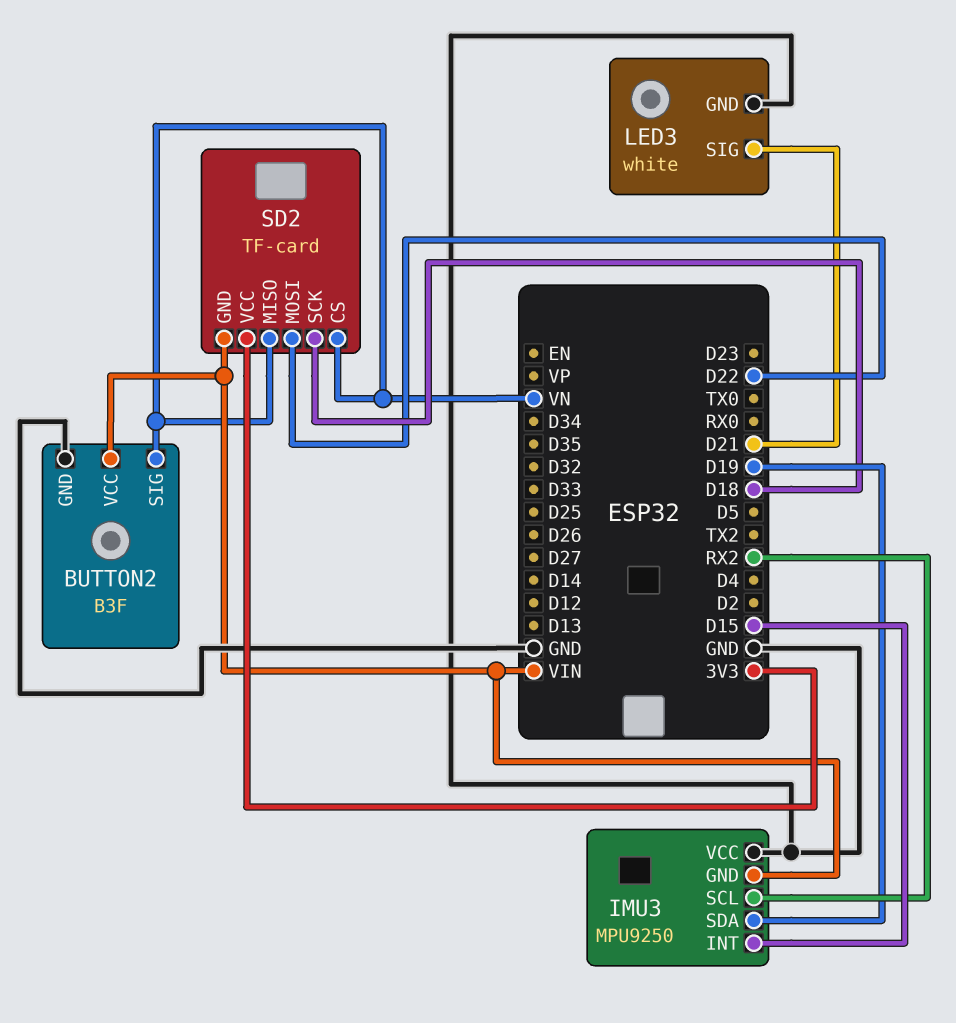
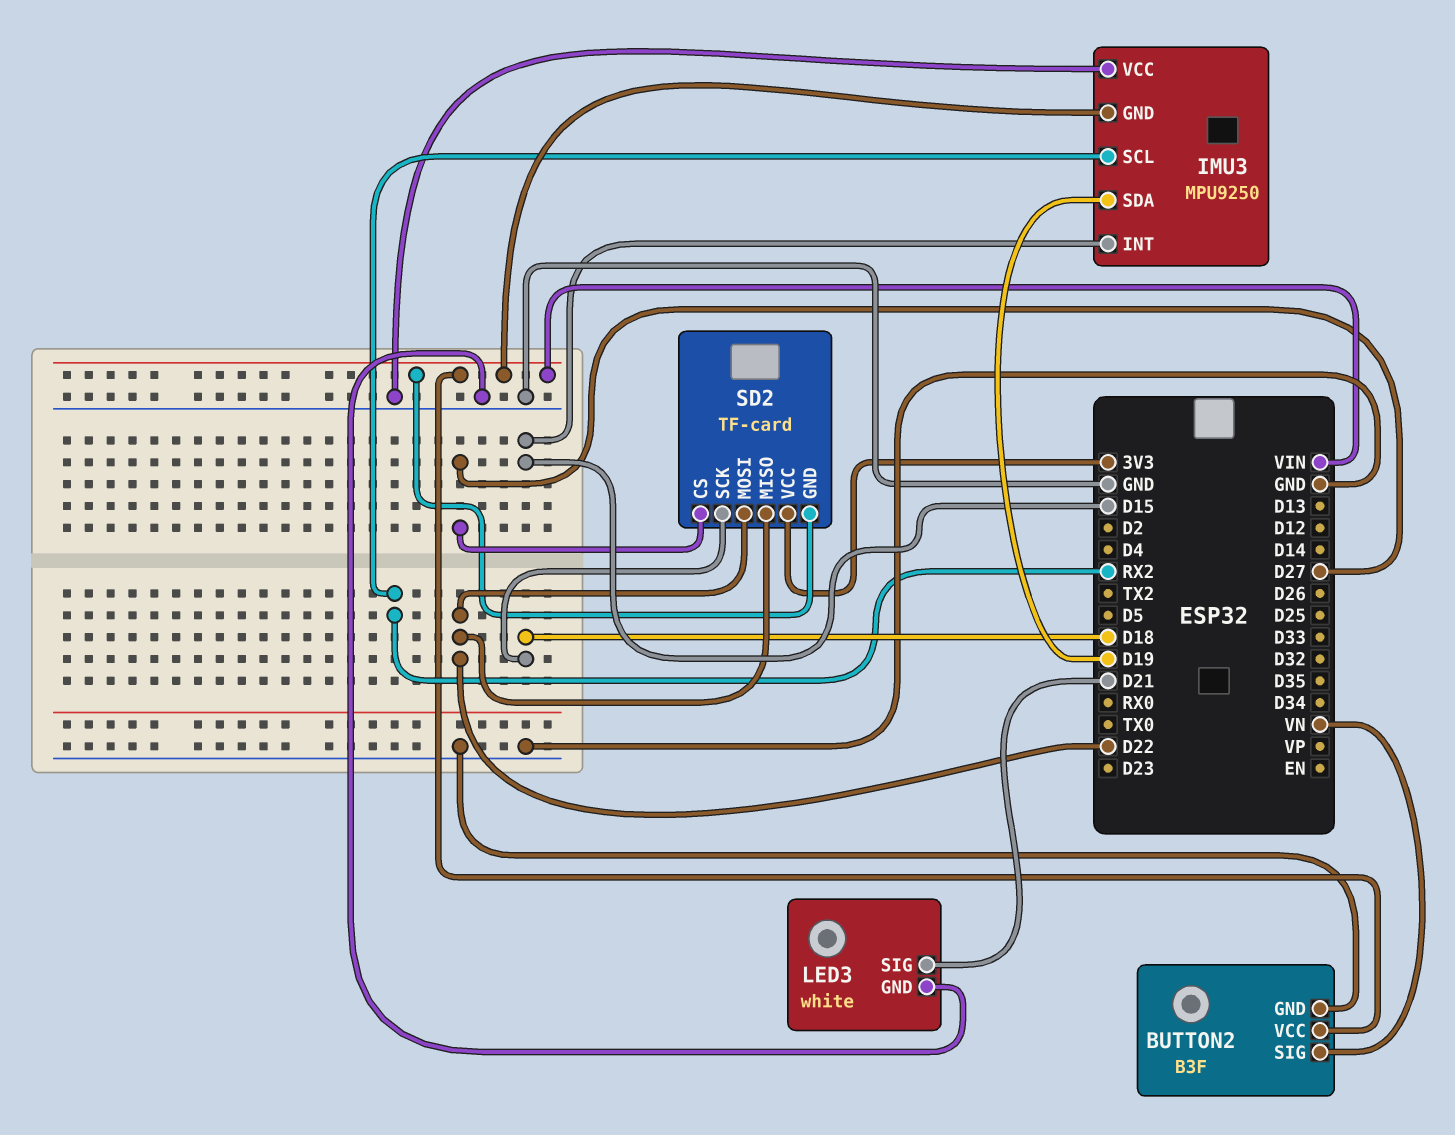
SD2 pin CS: VN -> D27
SD2 pin MISO: VN -> D22

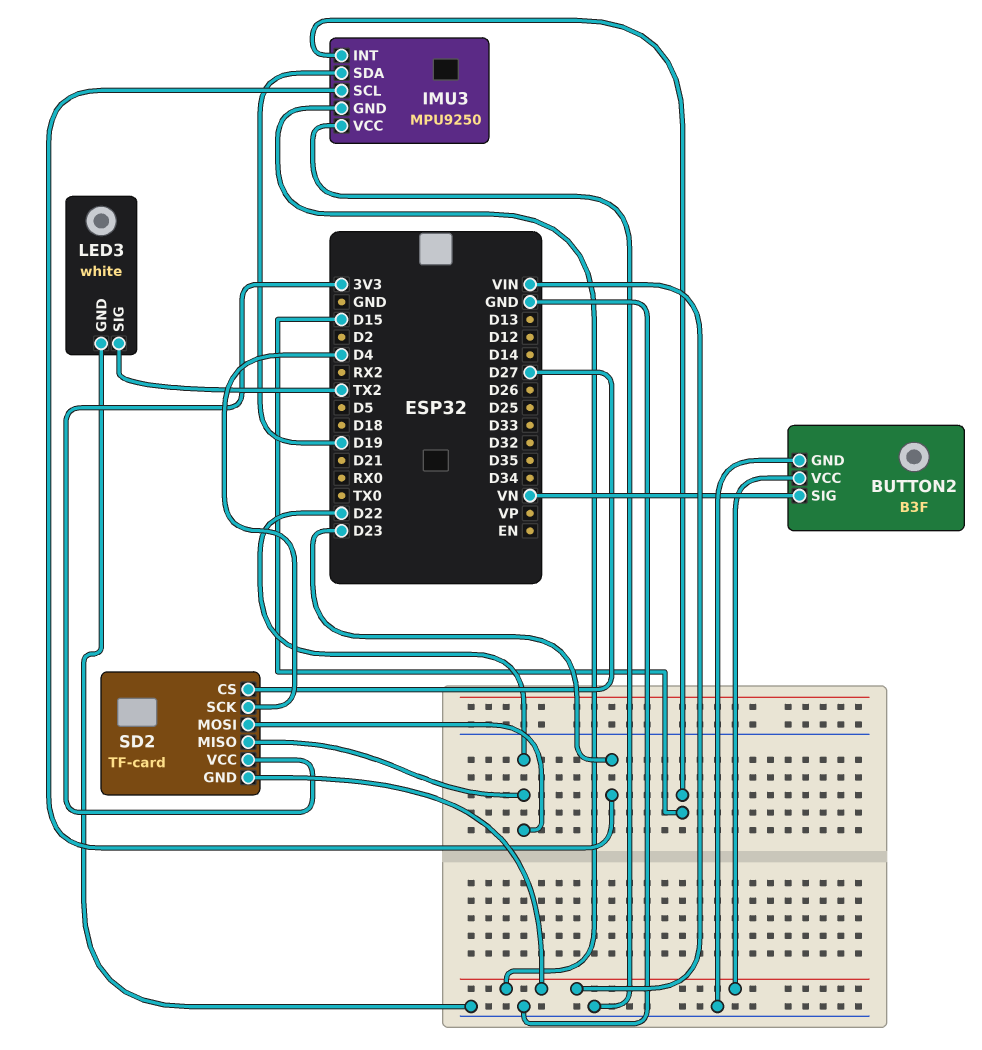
IMU3 pin SCL: RX2 -> D23
LED3 pin SIG: D21 -> TX2
SD2 pin SCK: D18 -> D4

